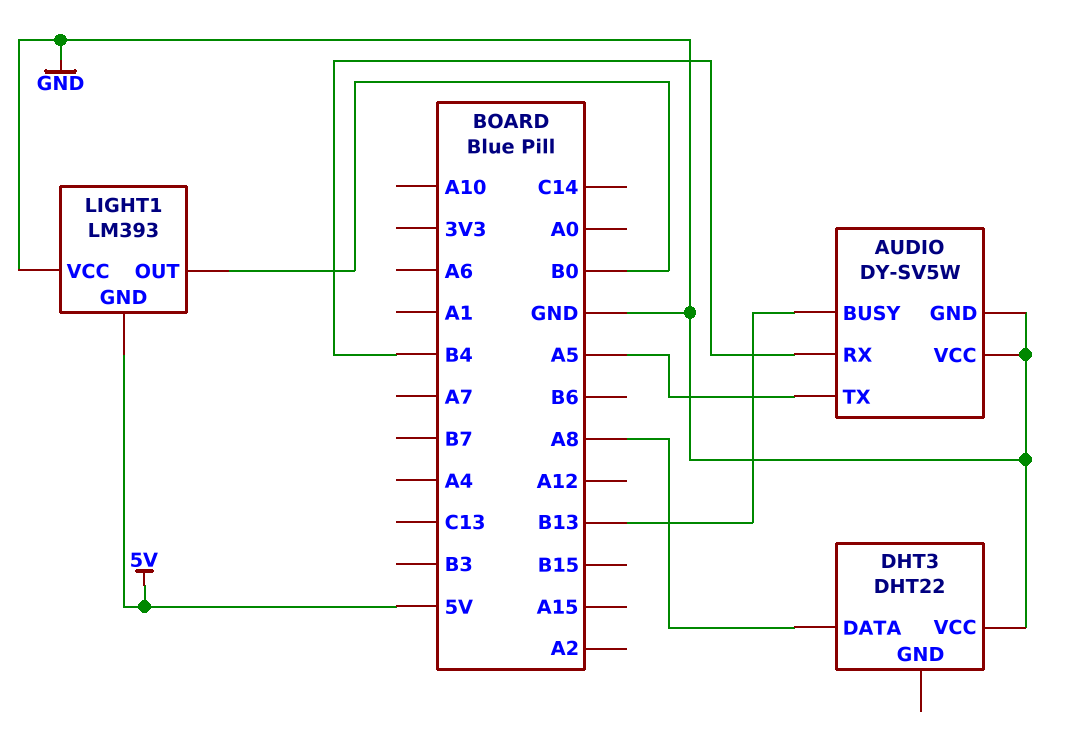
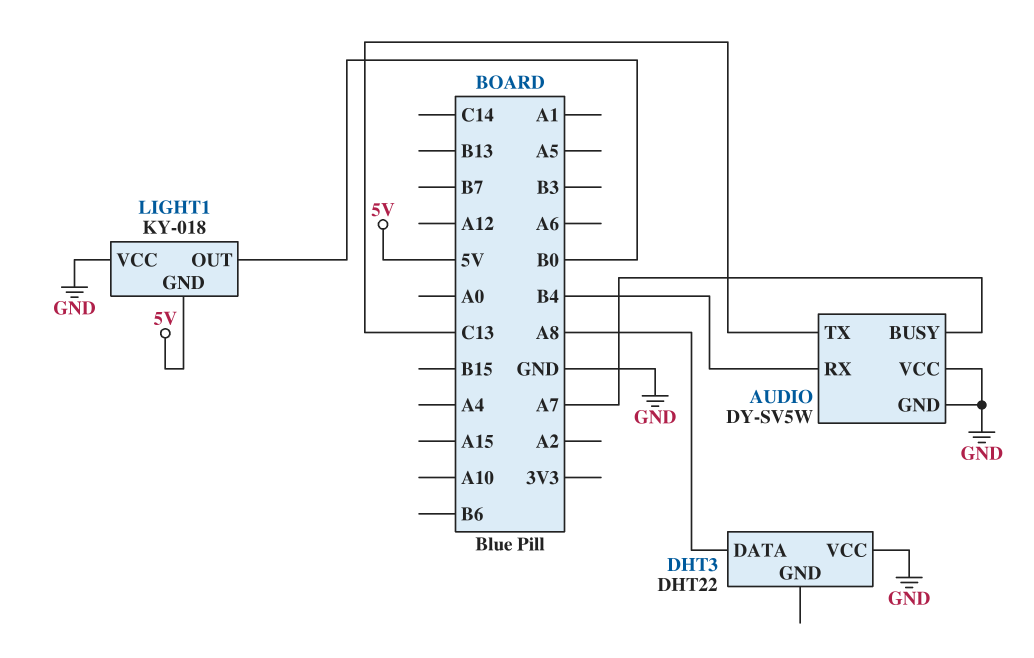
AUDIO pin BUSY: B13 -> A7
AUDIO pin TX: A5 -> C13
LIGHT1: LM393 -> KY-018

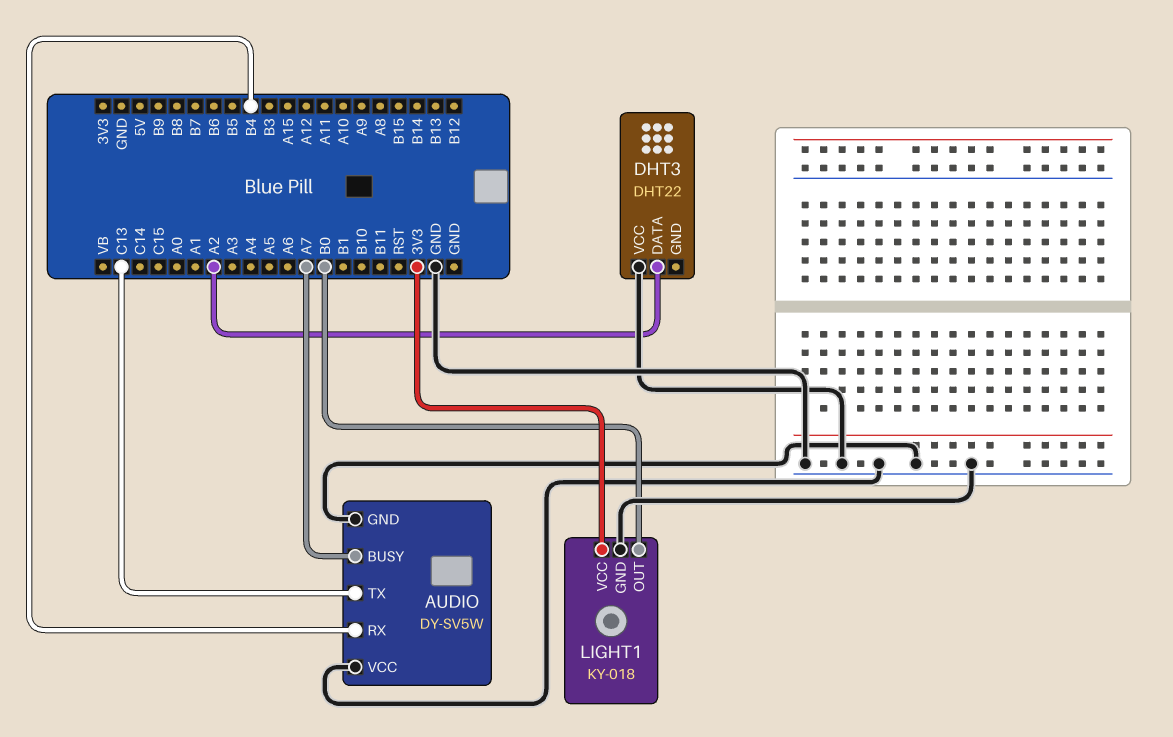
DHT3 pin DATA: A8 -> A2
LIGHT1 pin GND: 5V -> GND
LIGHT1 pin VCC: GND -> 3V3

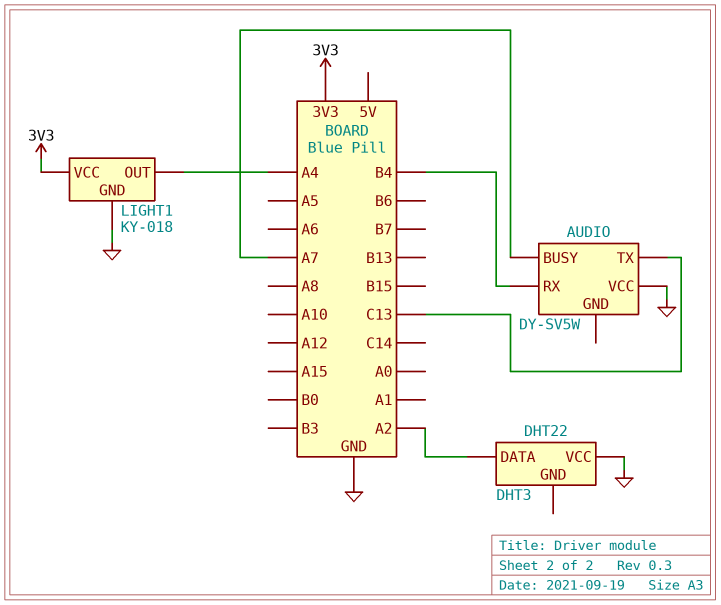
AUDIO pin GND: GND -> none
LIGHT1 pin OUT: B0 -> A4

